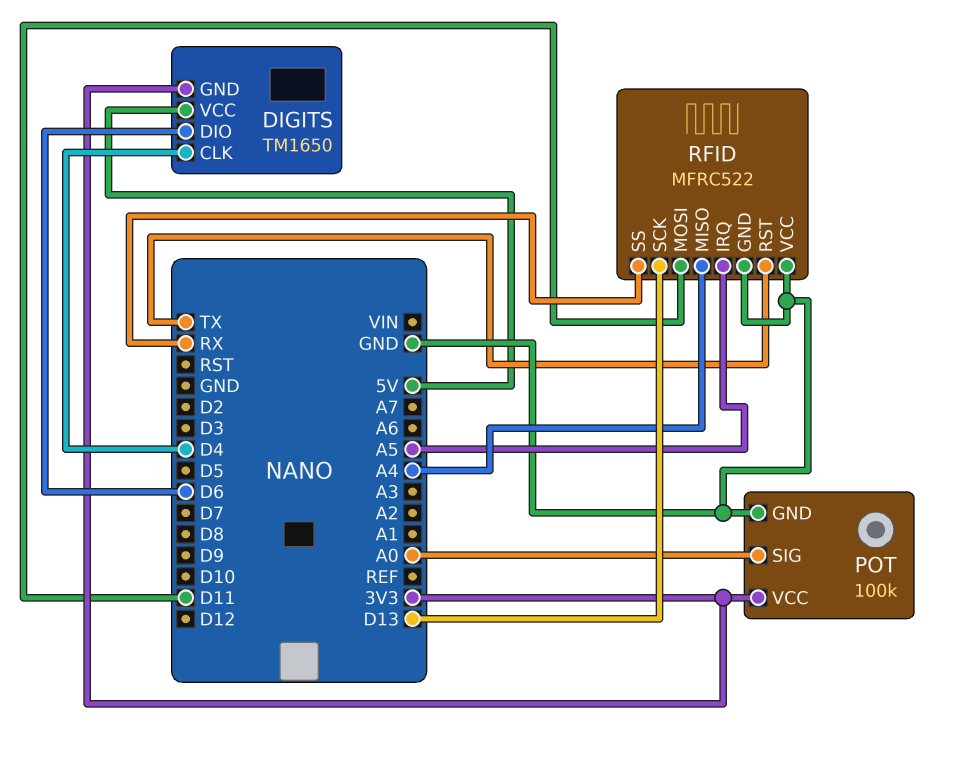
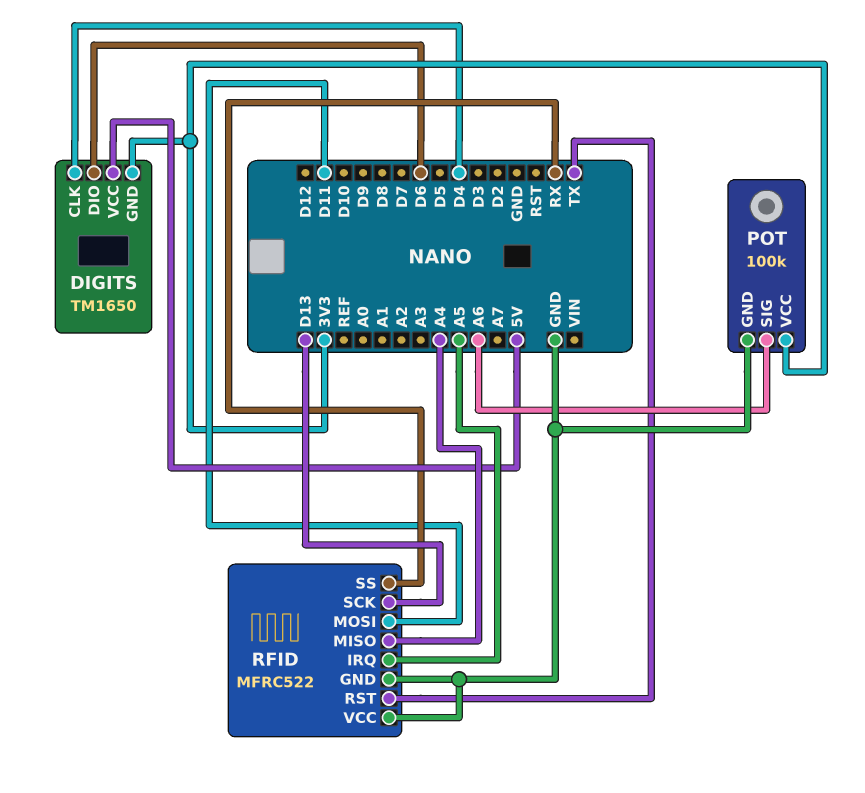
POT pin SIG: A0 -> A6

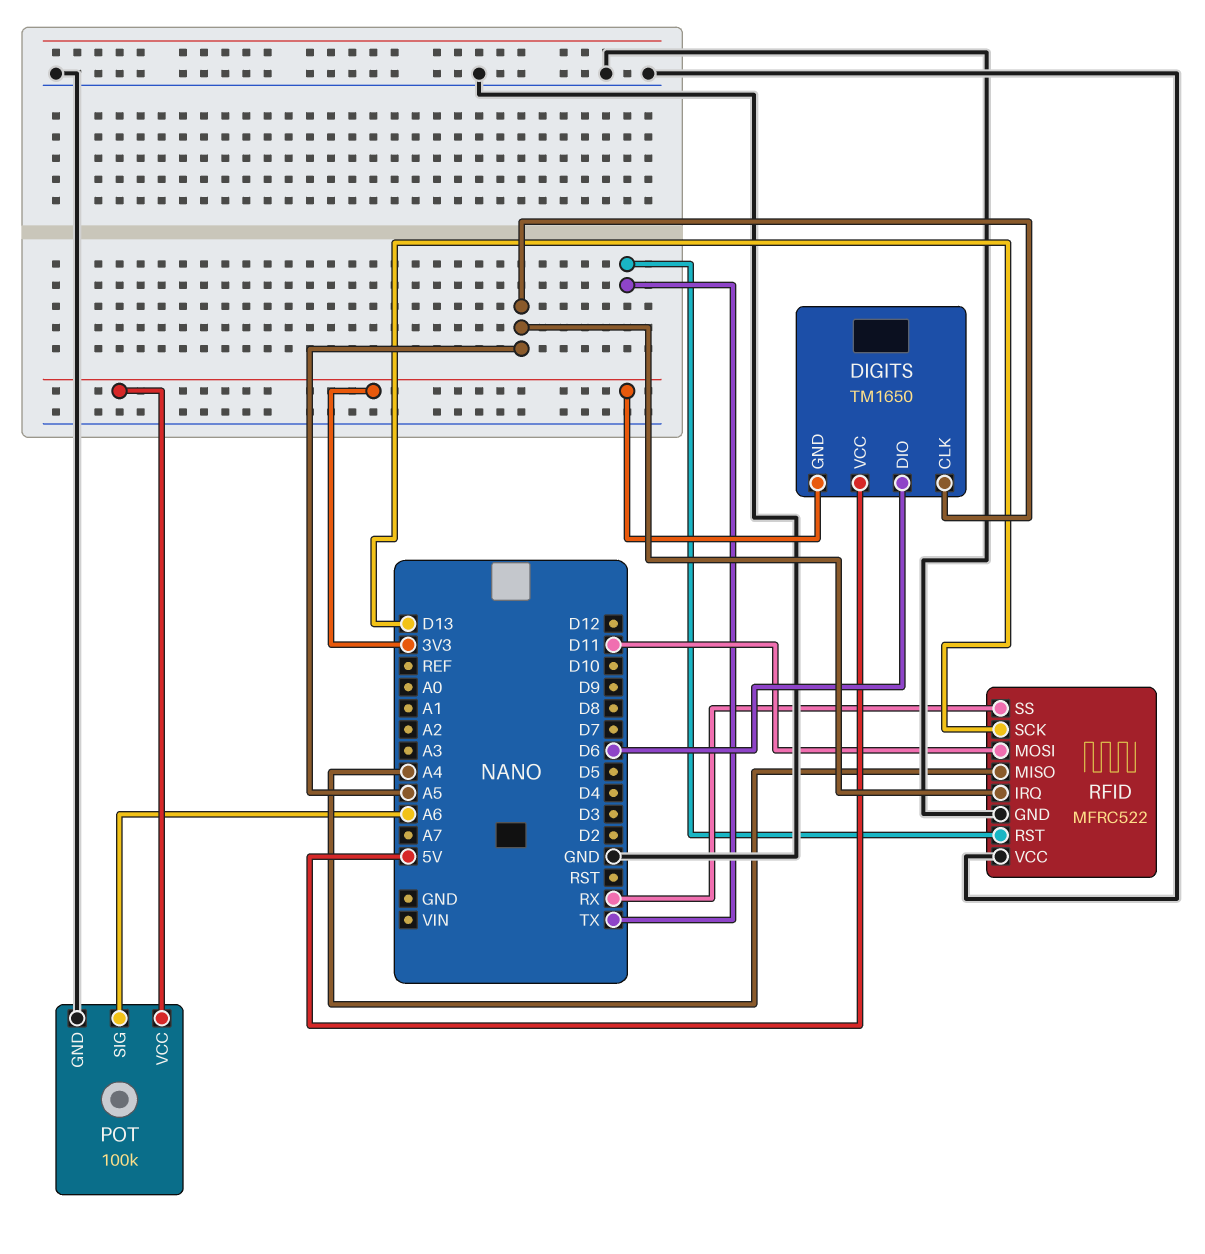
DIGITS pin CLK: D4 -> A5

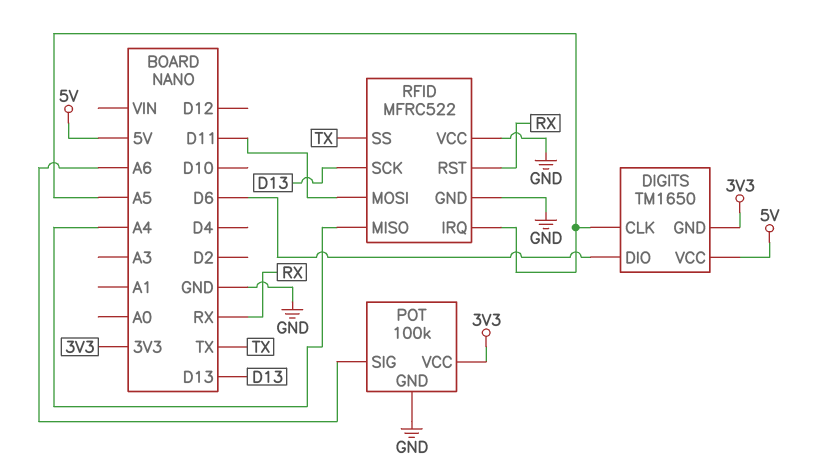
RFID pin RST: TX -> RX
RFID pin SS: RX -> TX

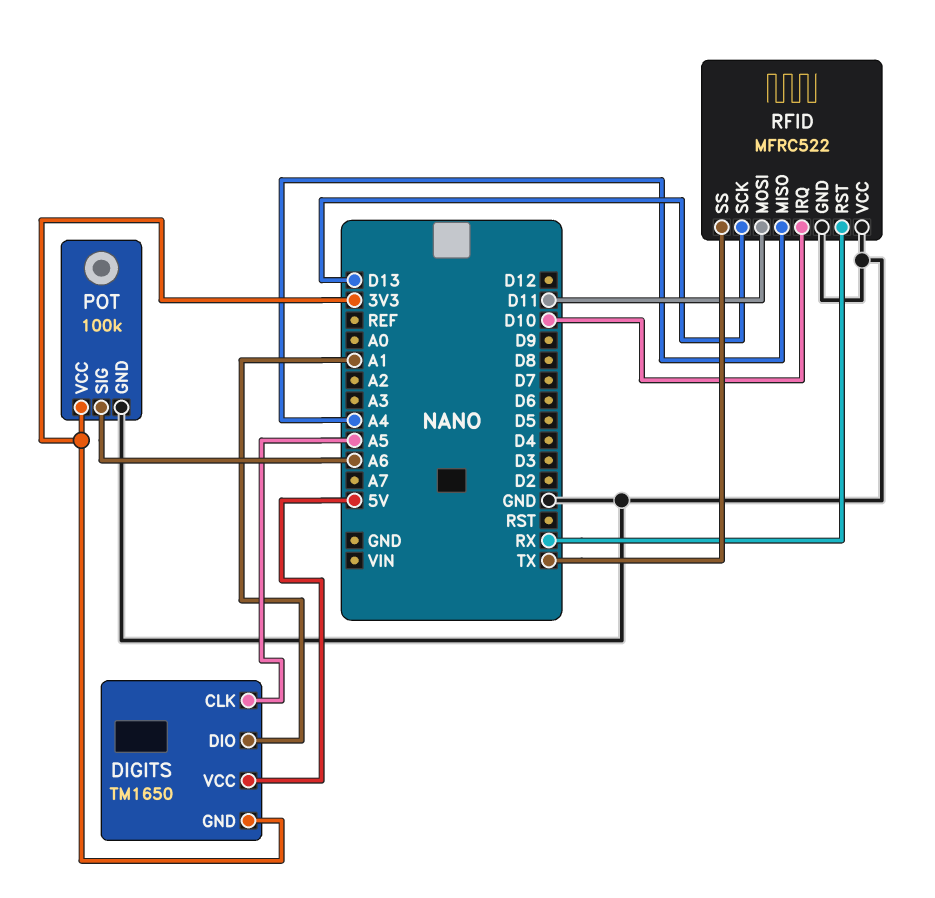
DIGITS pin DIO: D6 -> A1
RFID pin IRQ: A5 -> D10

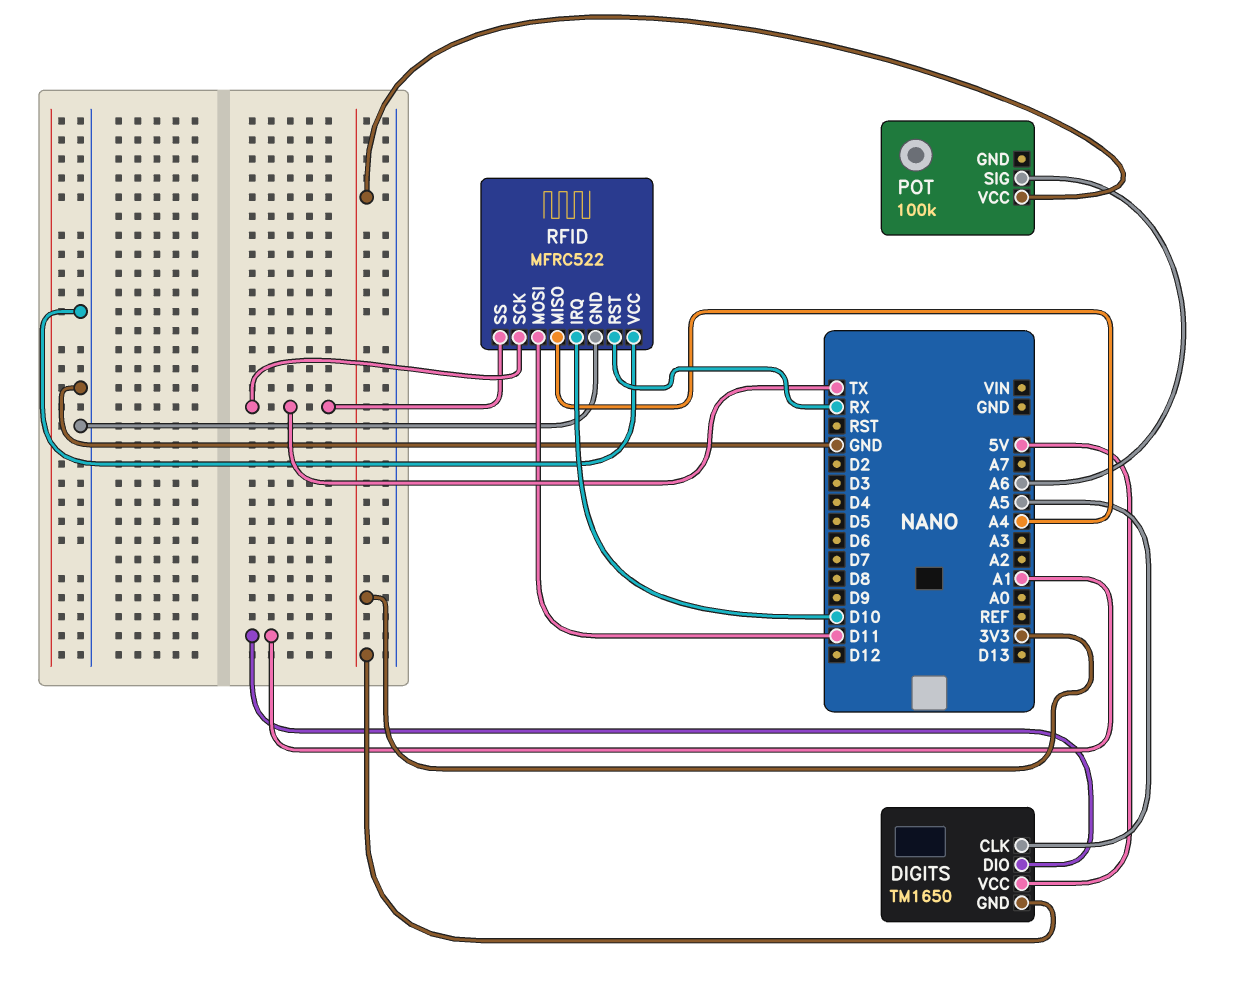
POT pin GND: GND -> none
RFID pin SCK: D13 -> TX

